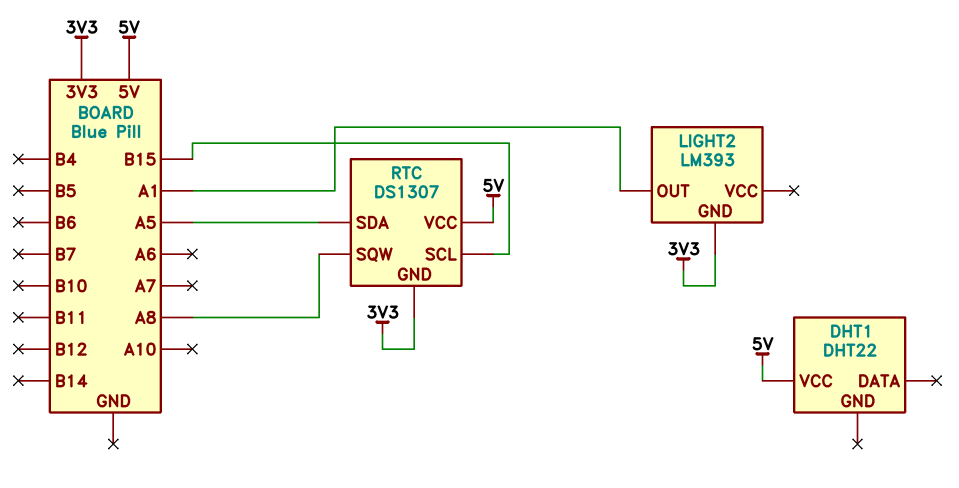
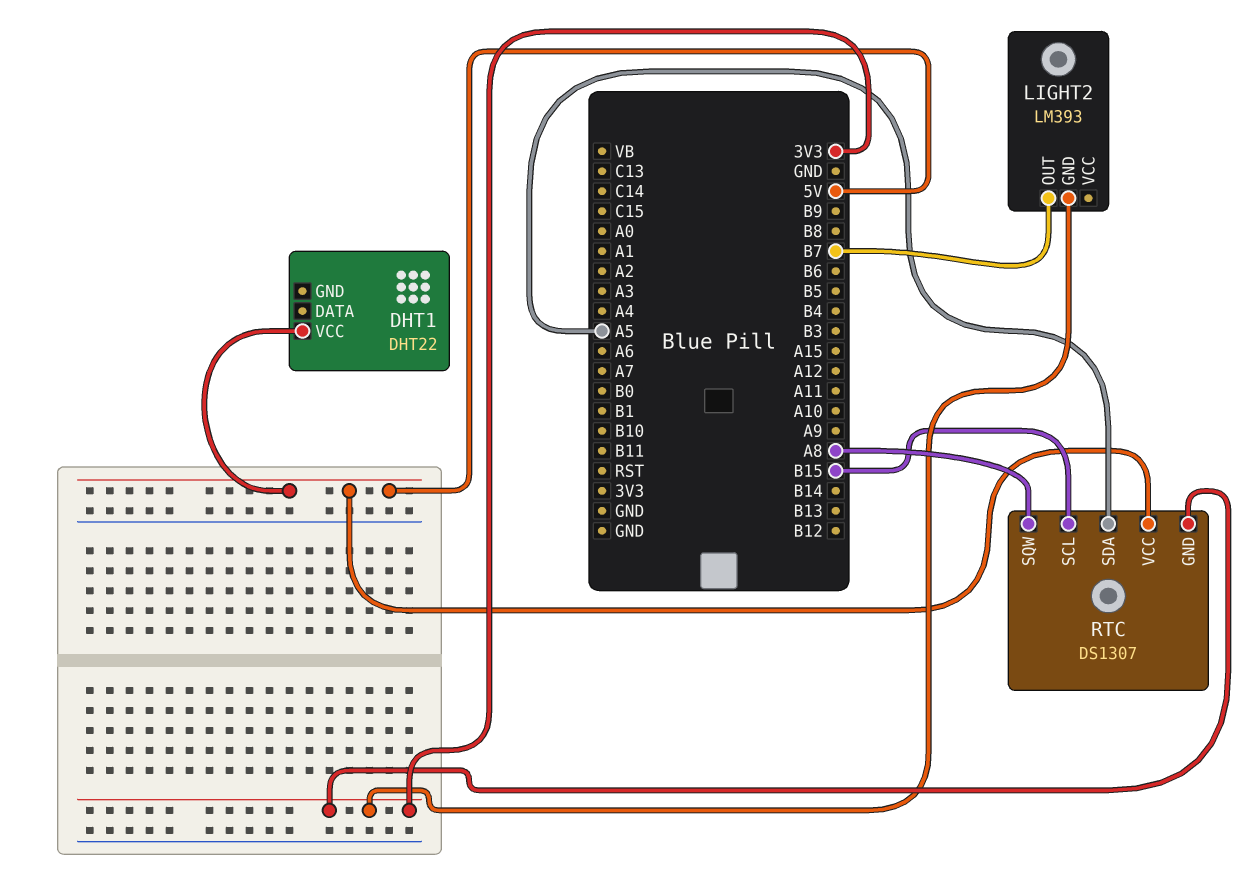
LIGHT2 pin OUT: A1 -> B7

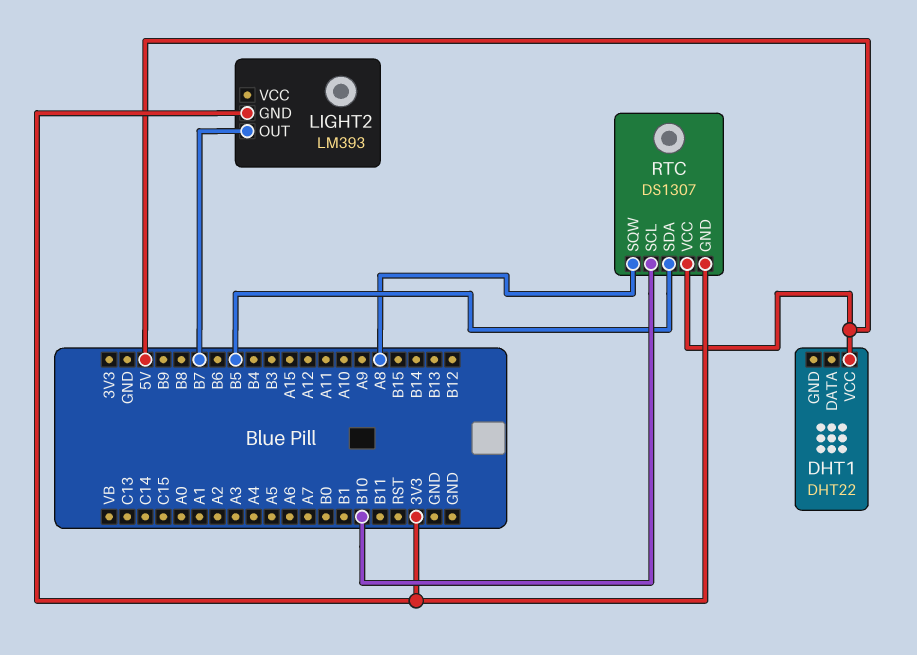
RTC pin SCL: B15 -> B10
RTC pin SDA: A5 -> B5

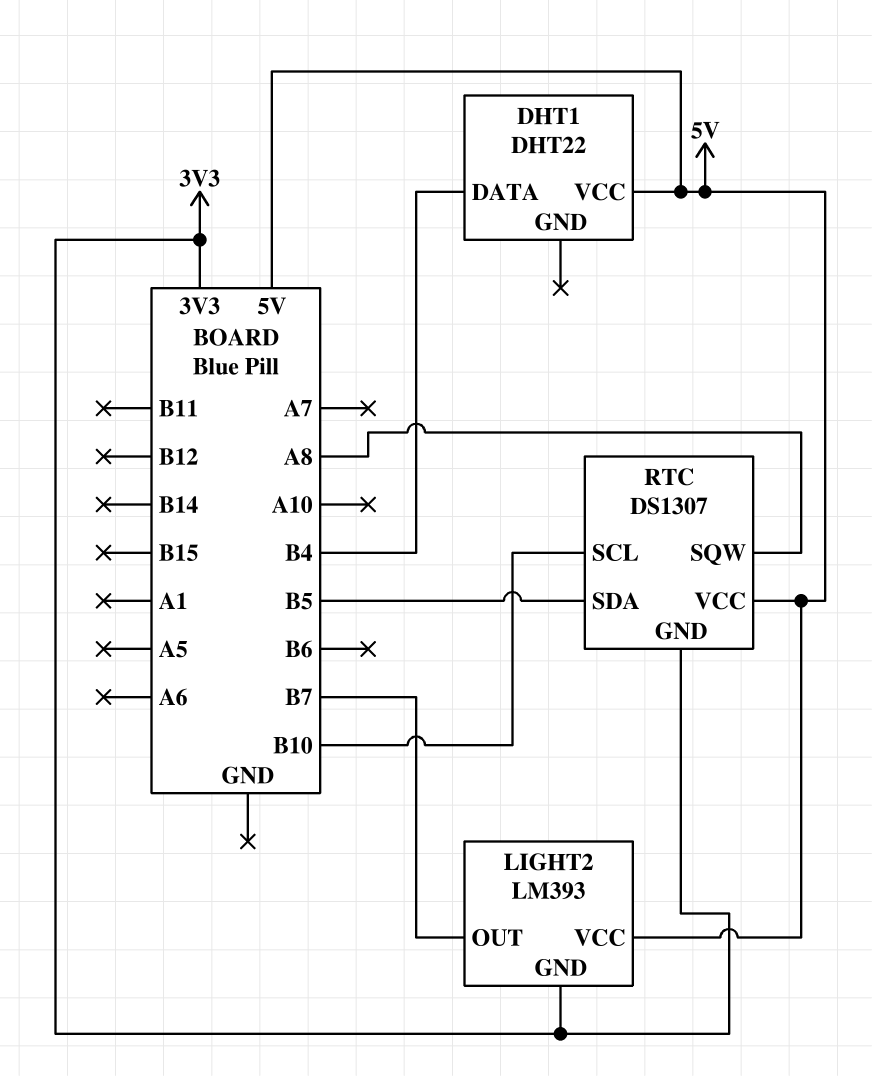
DHT1 pin DATA: none -> B4
LIGHT2 pin VCC: none -> 5V

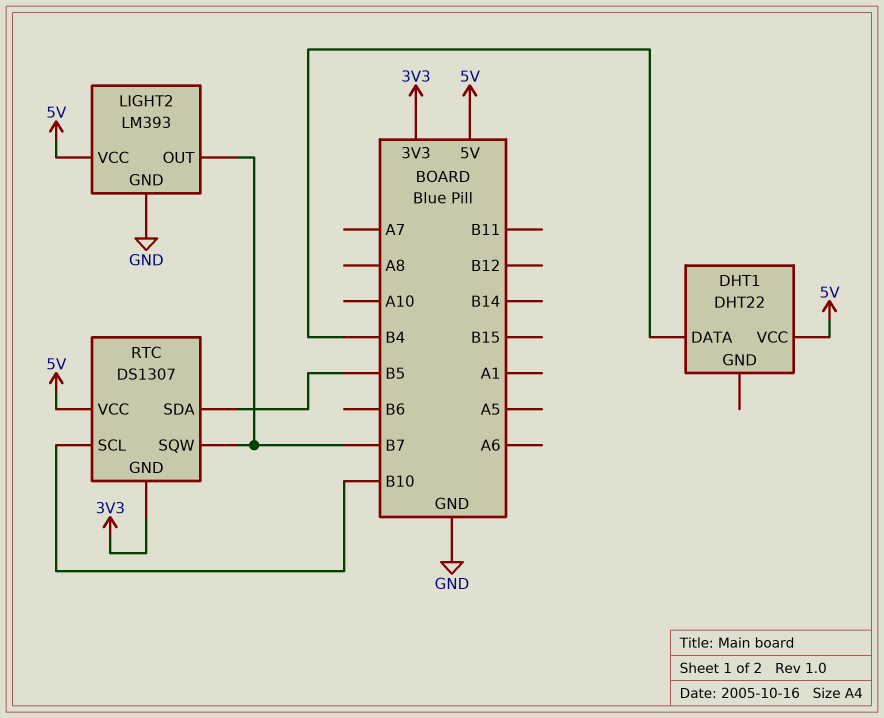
LIGHT2 pin GND: 3V3 -> GND
RTC pin SQW: A8 -> B7

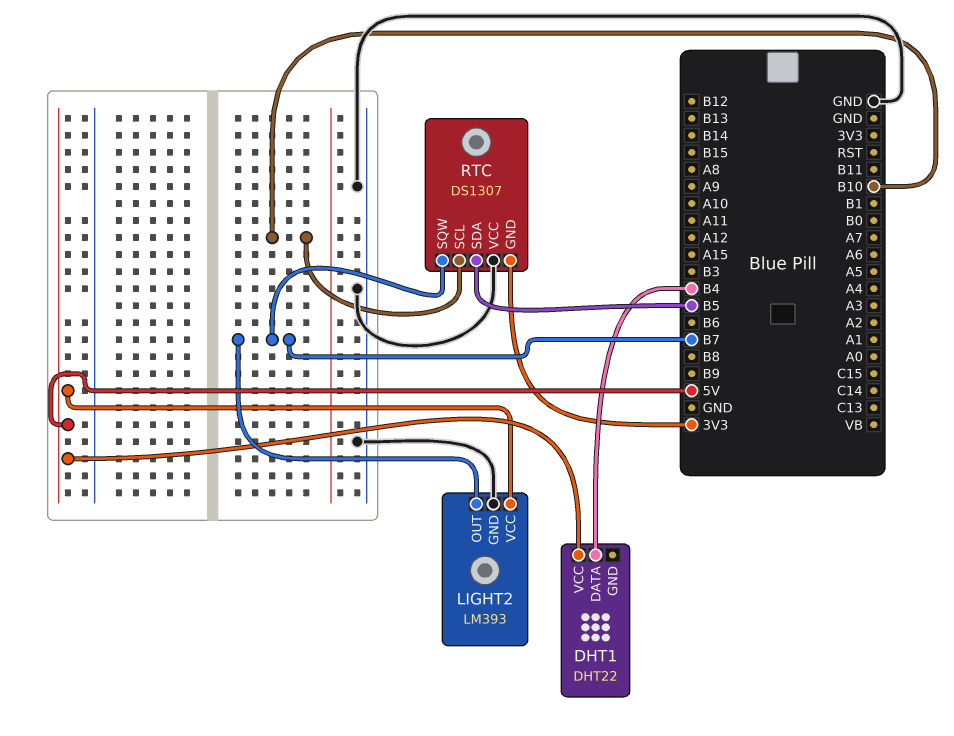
RTC pin VCC: 5V -> GND

